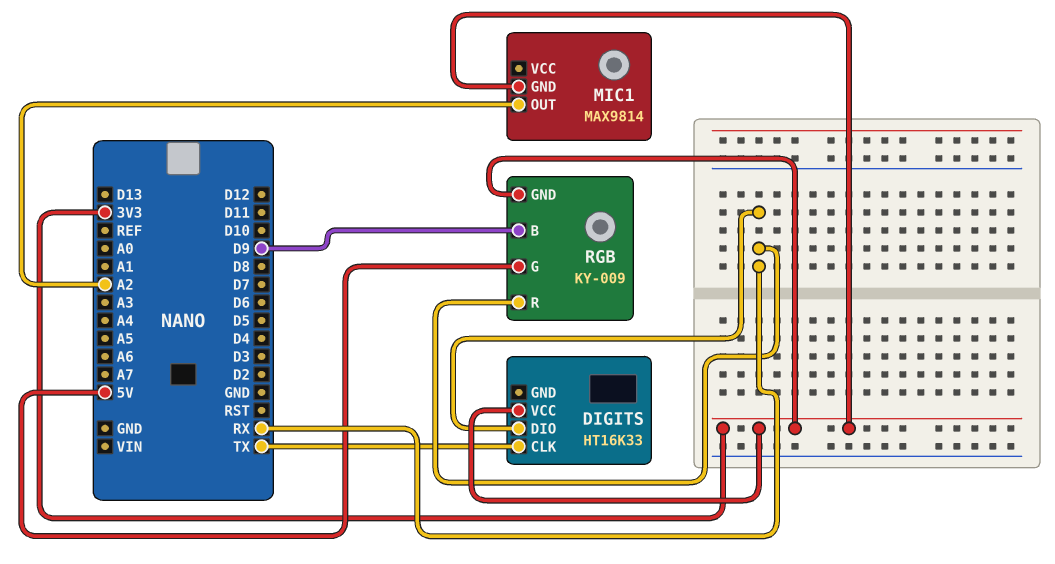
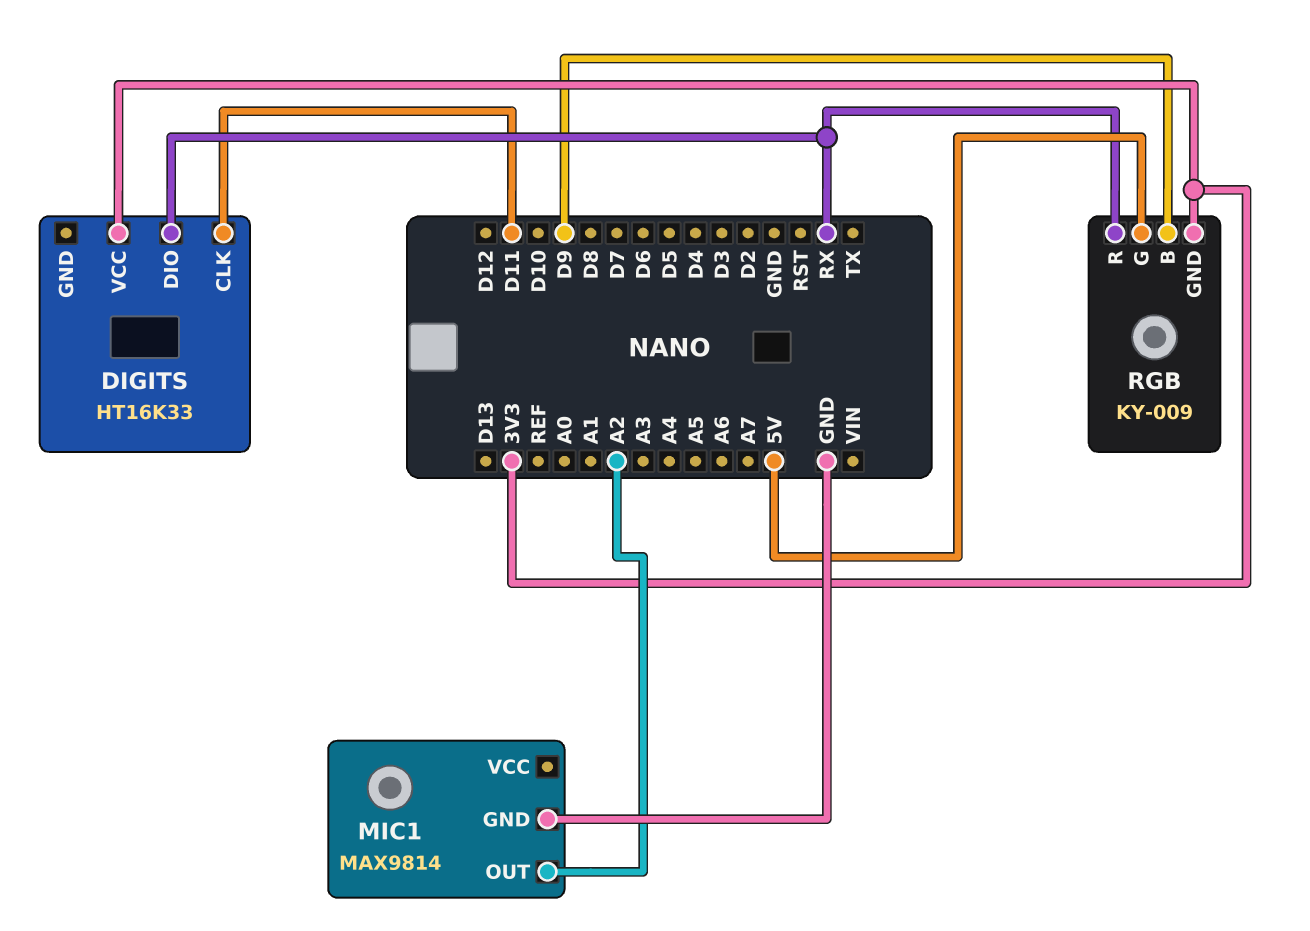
DIGITS pin CLK: TX -> D11
MIC1 pin GND: 3V3 -> GND

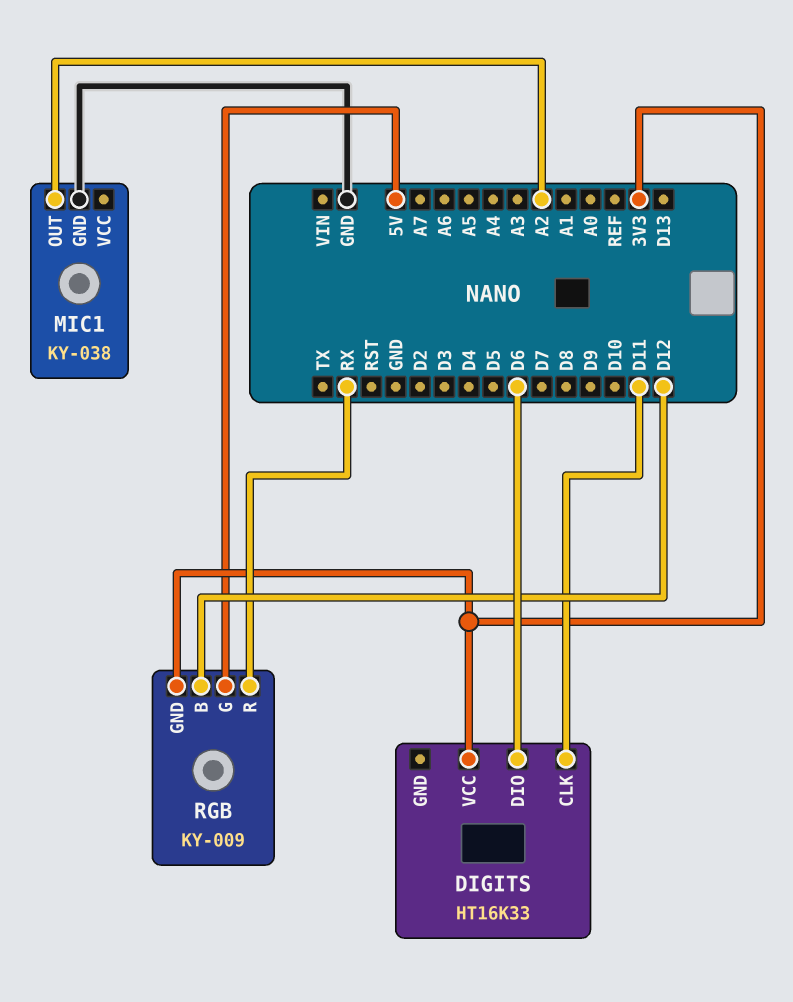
DIGITS pin DIO: RX -> D6
MIC1: MAX9814 -> KY-038
RGB pin B: D9 -> D12

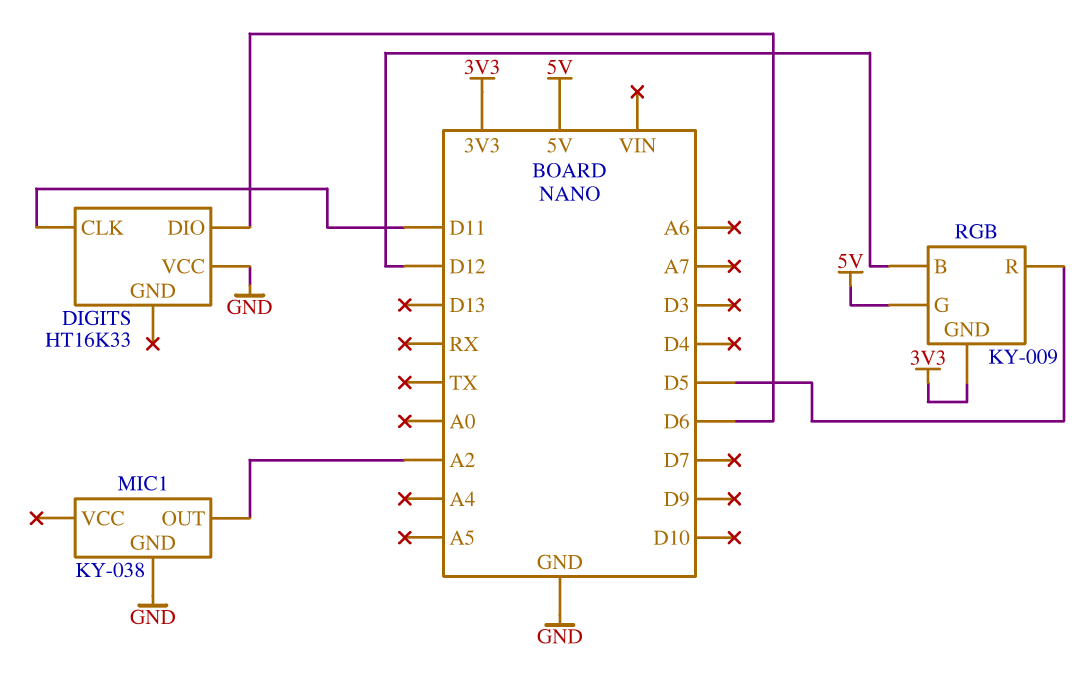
DIGITS pin VCC: 3V3 -> GND
RGB pin R: RX -> D5

